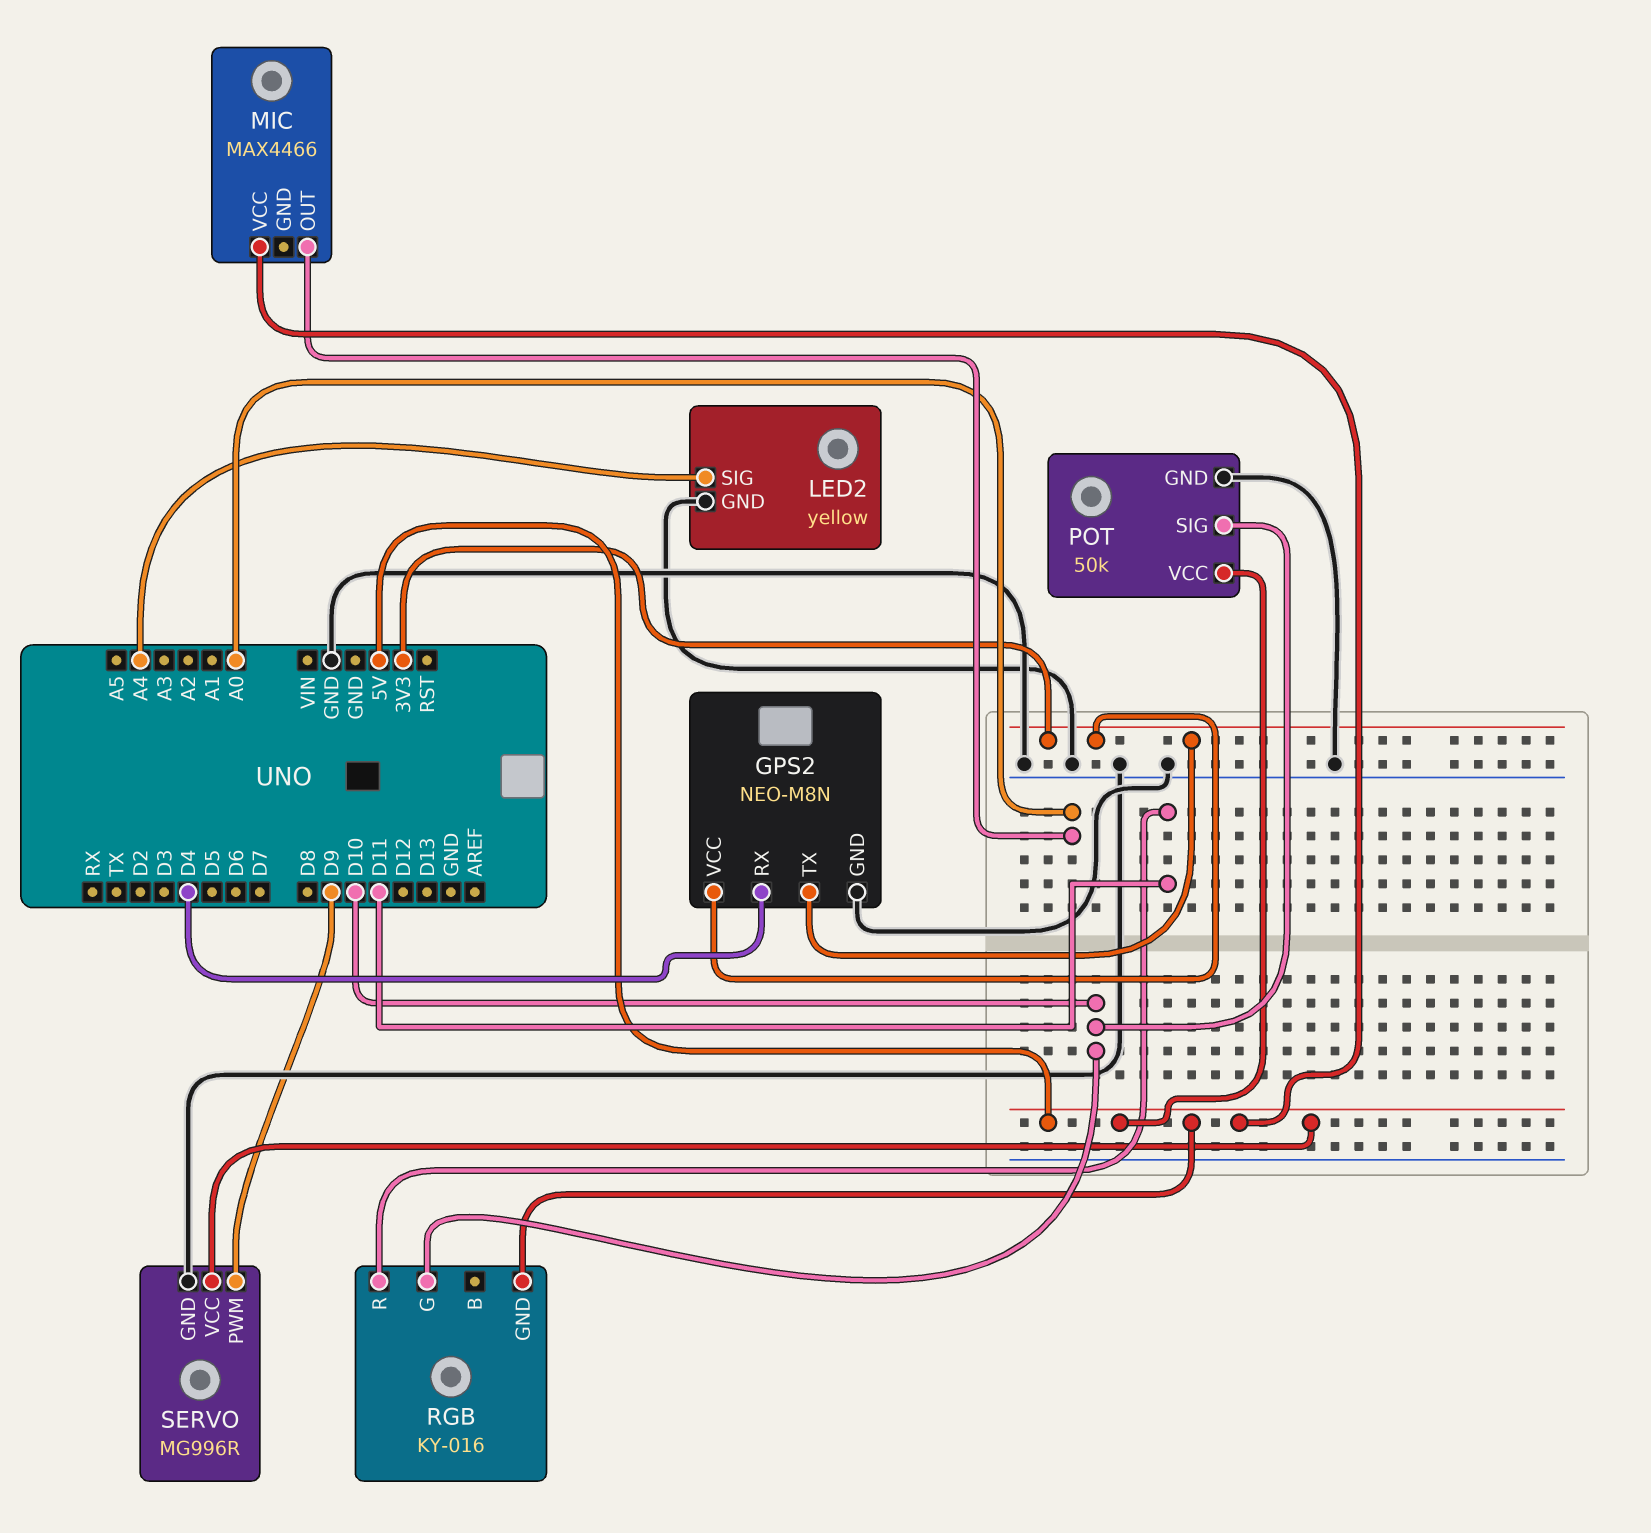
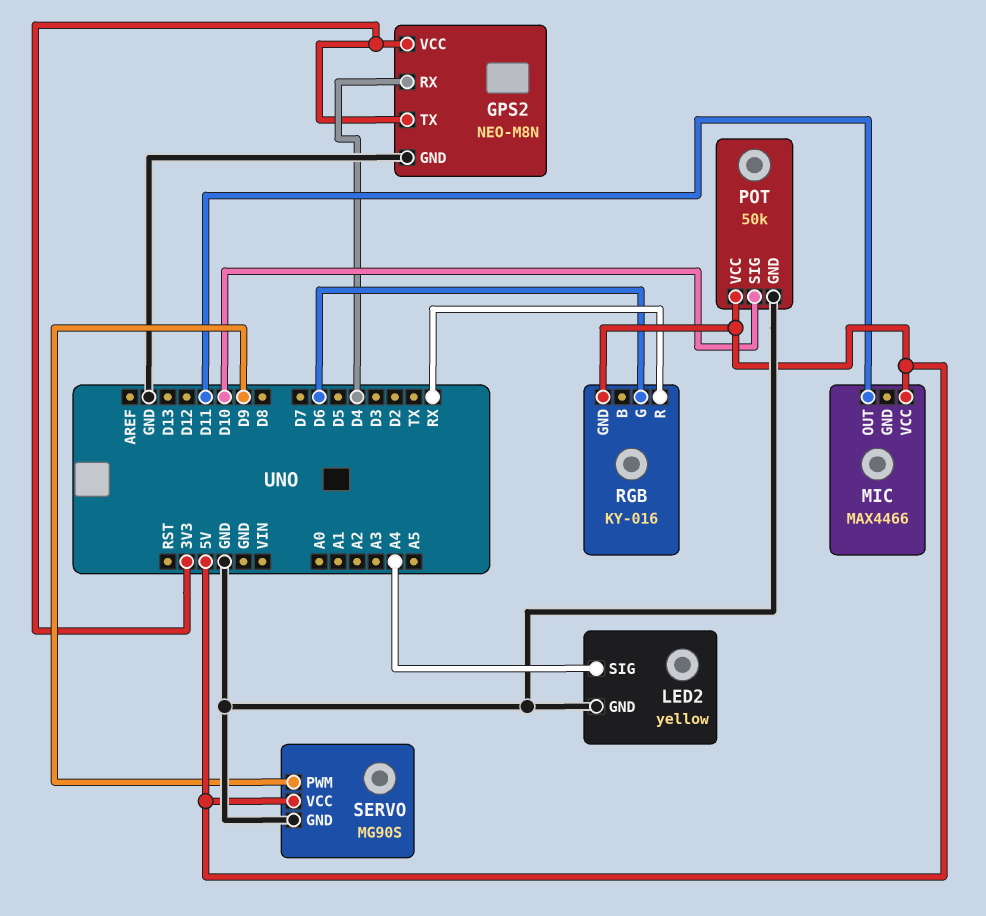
MIC pin OUT: A0 -> D11
RGB pin G: D10 -> D6
RGB pin R: D11 -> RX
SERVO: MG996R -> MG90S

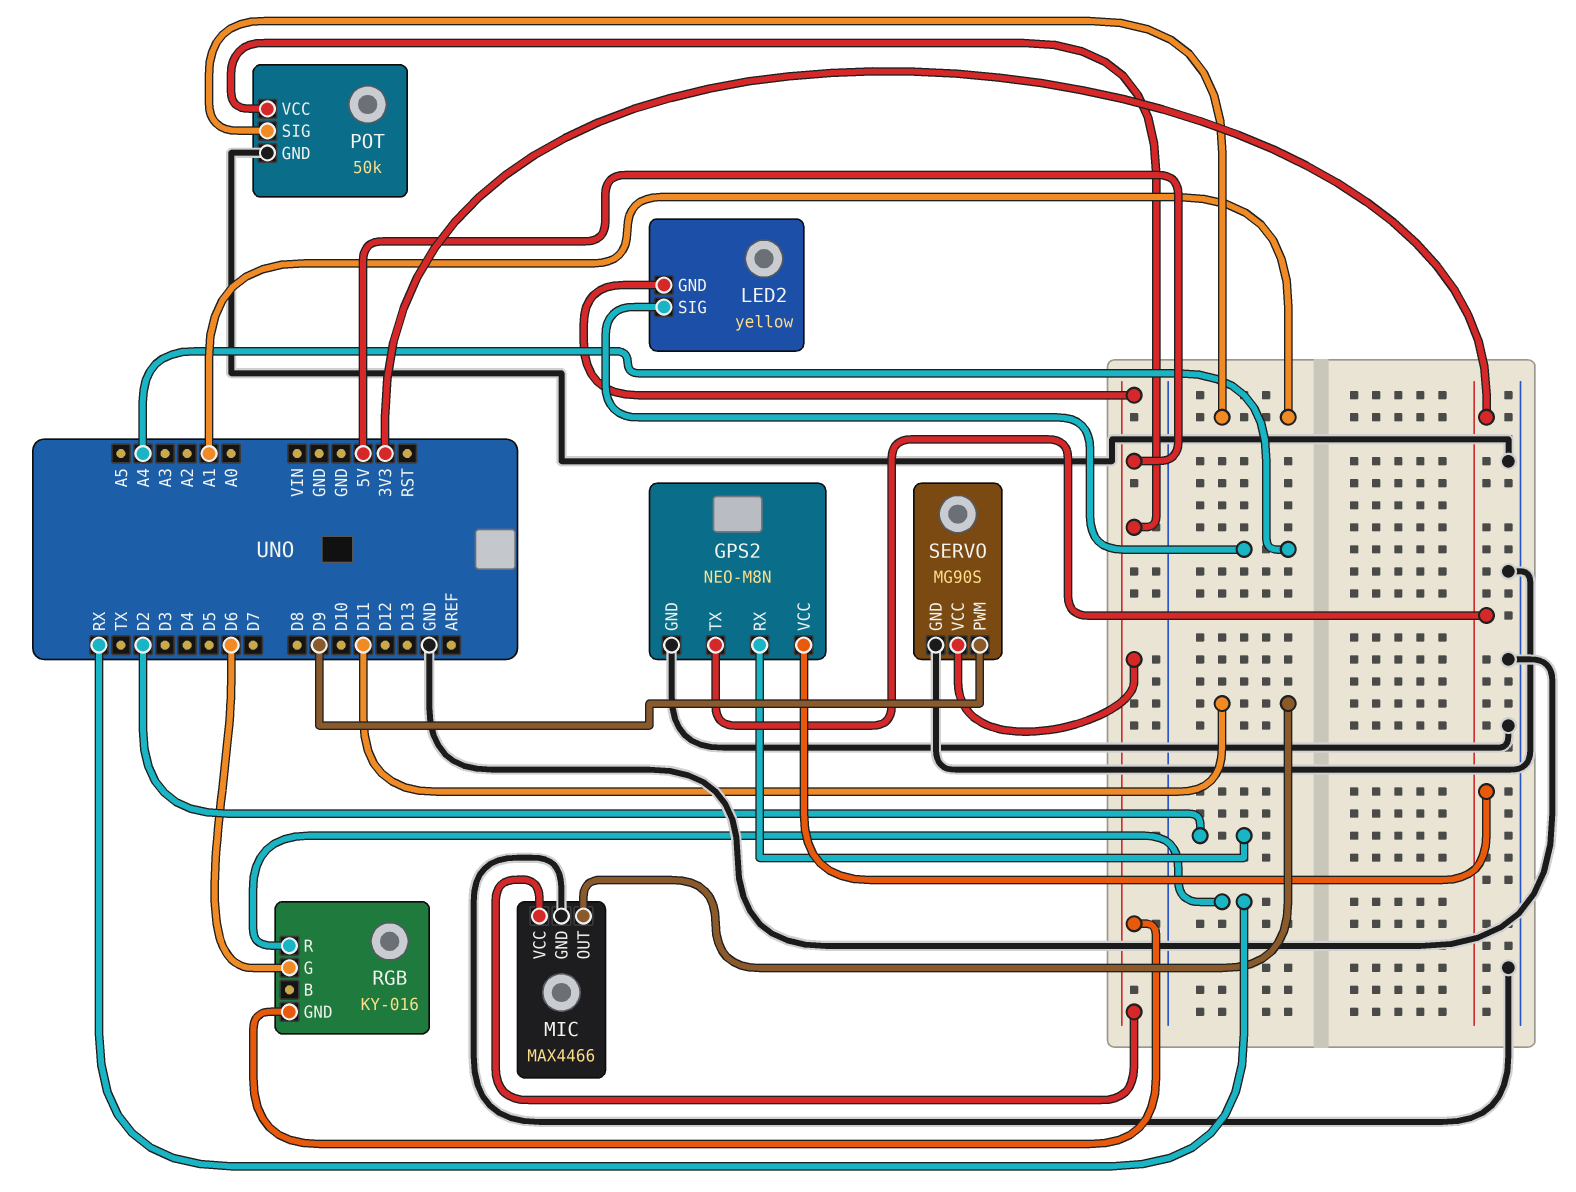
GPS2 pin RX: D4 -> D2
LED2 pin GND: GND -> 5V
MIC pin GND: none -> GND
POT pin SIG: D10 -> A1

